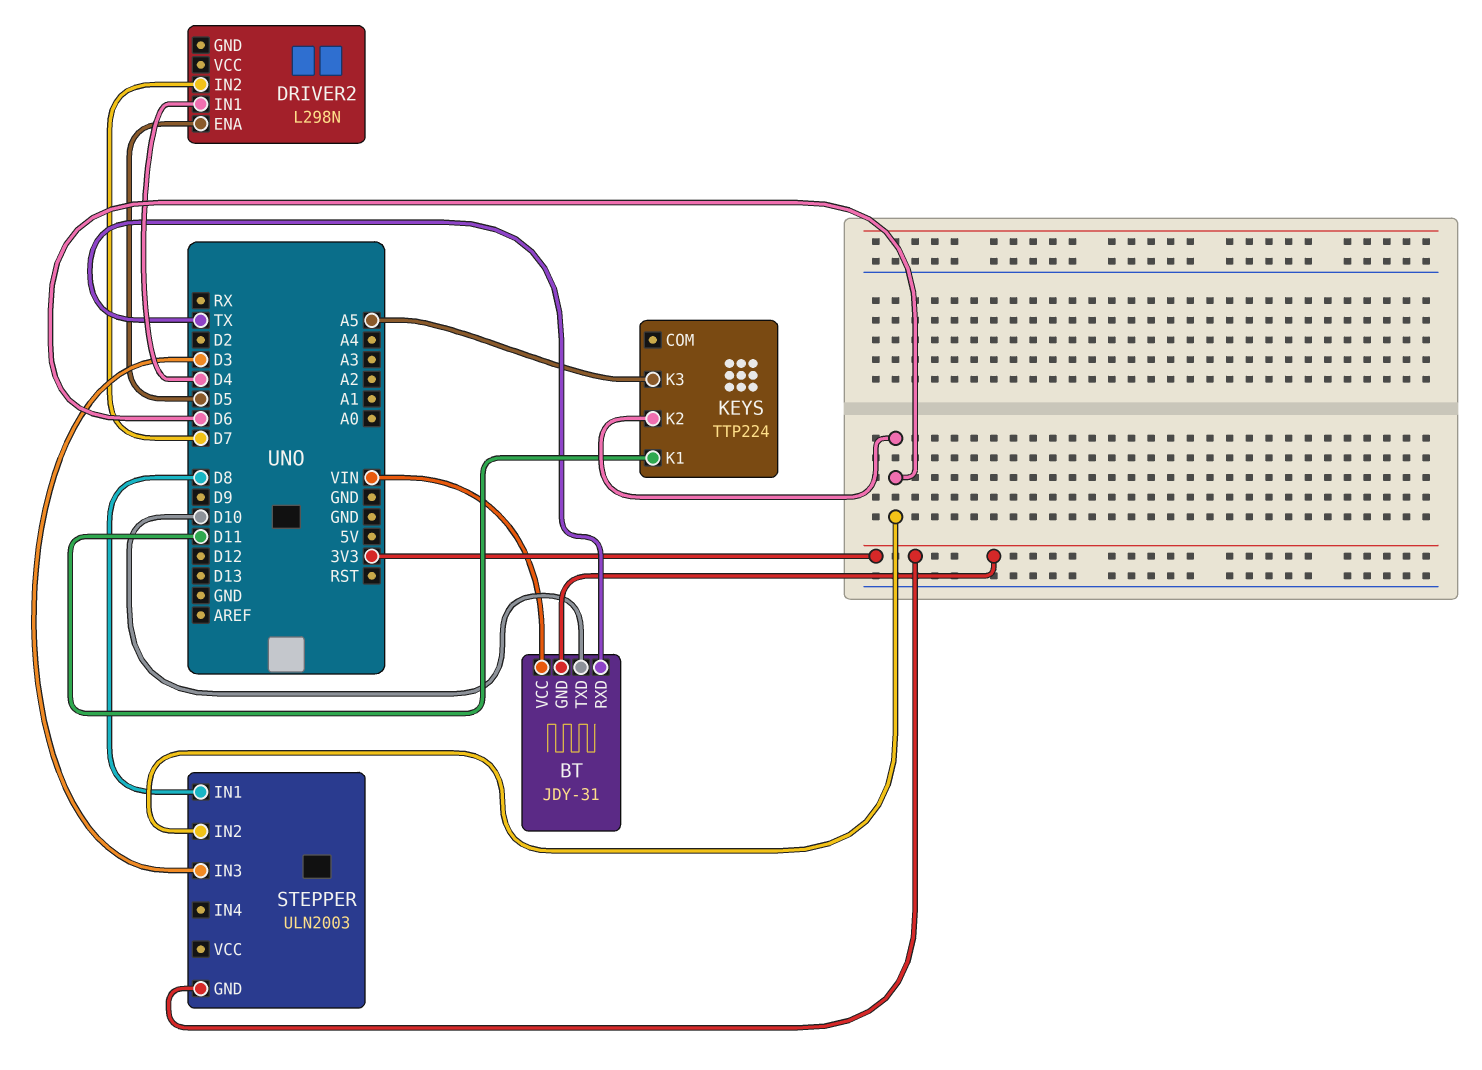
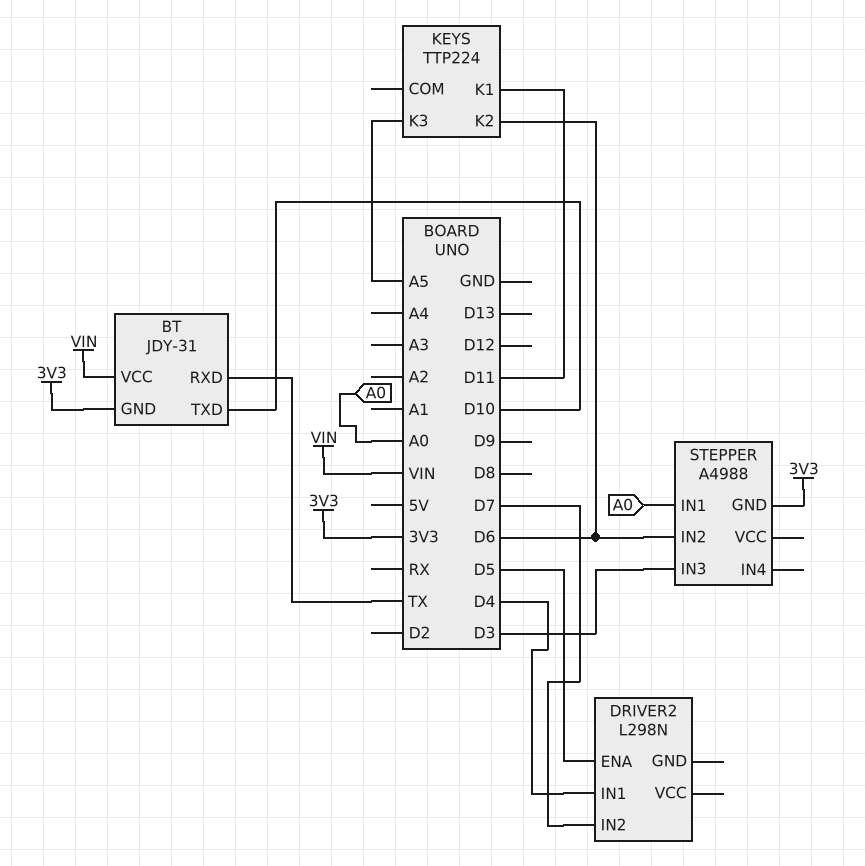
STEPPER: ULN2003 -> A4988
STEPPER pin IN1: D8 -> A0

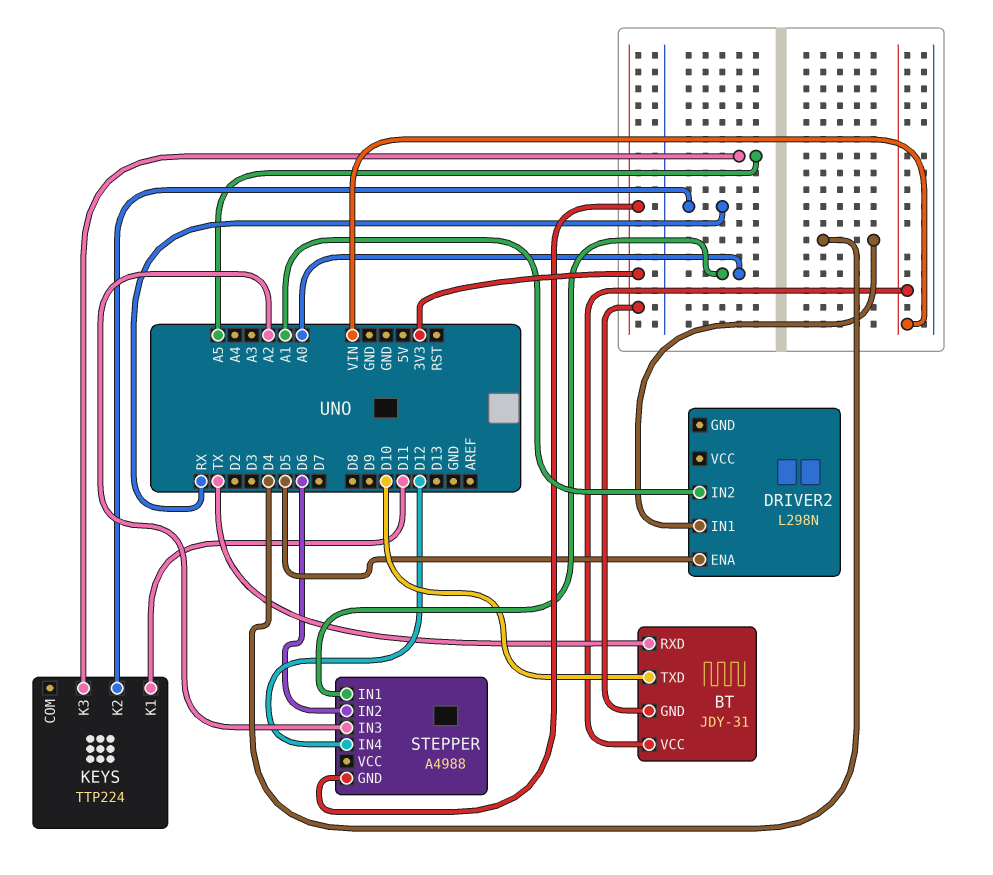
DRIVER2 pin IN2: D7 -> A1
KEYS pin K2: D6 -> RX
STEPPER pin IN3: D3 -> A2
STEPPER pin IN4: none -> D12

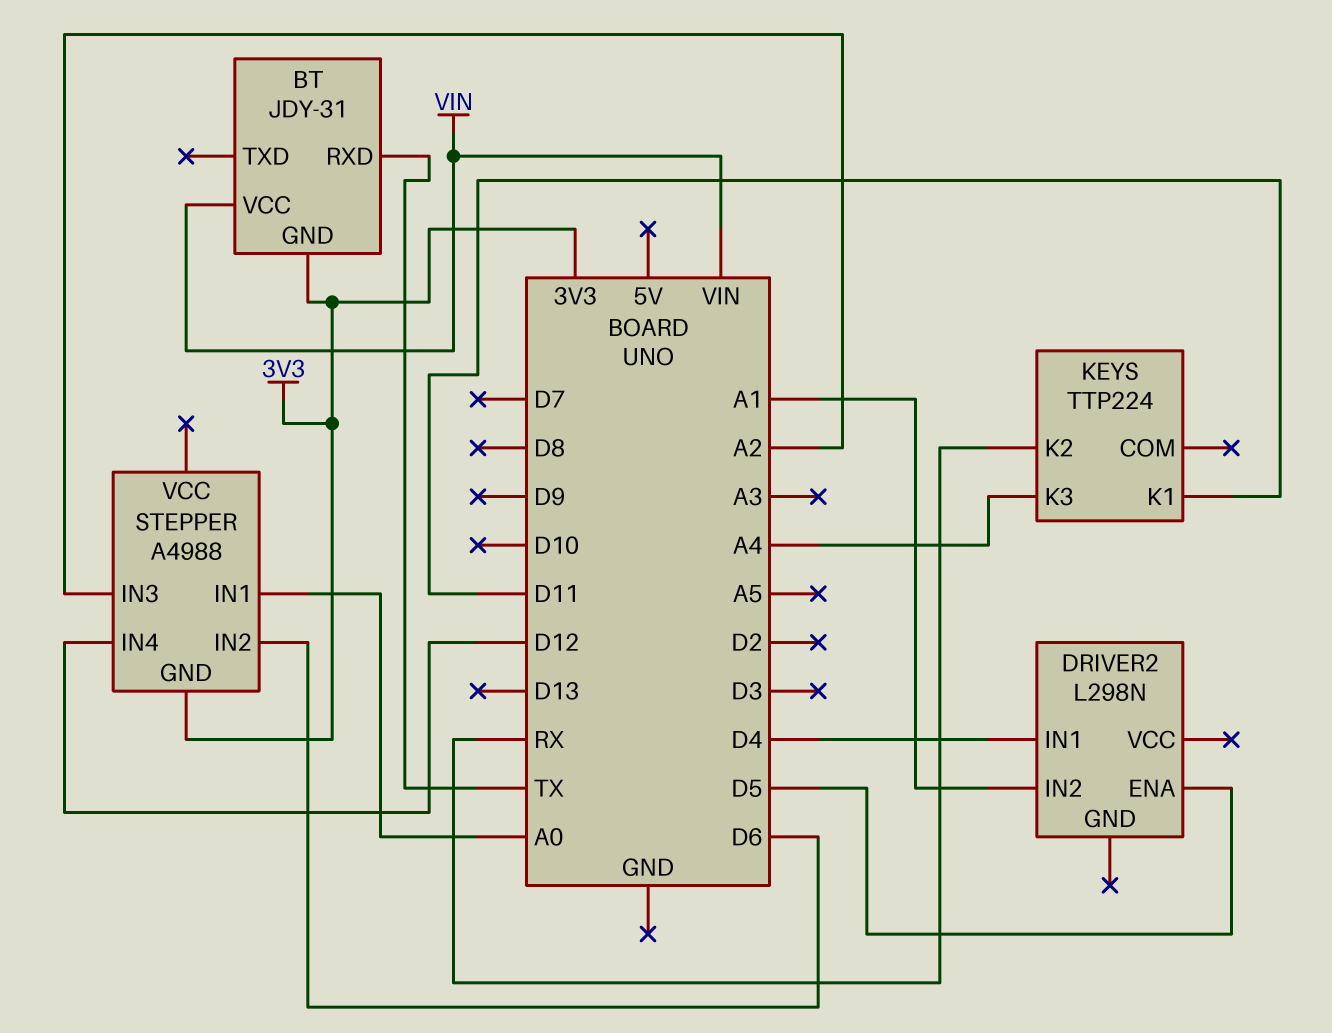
BT pin TXD: D10 -> none
KEYS pin K3: A5 -> A4

